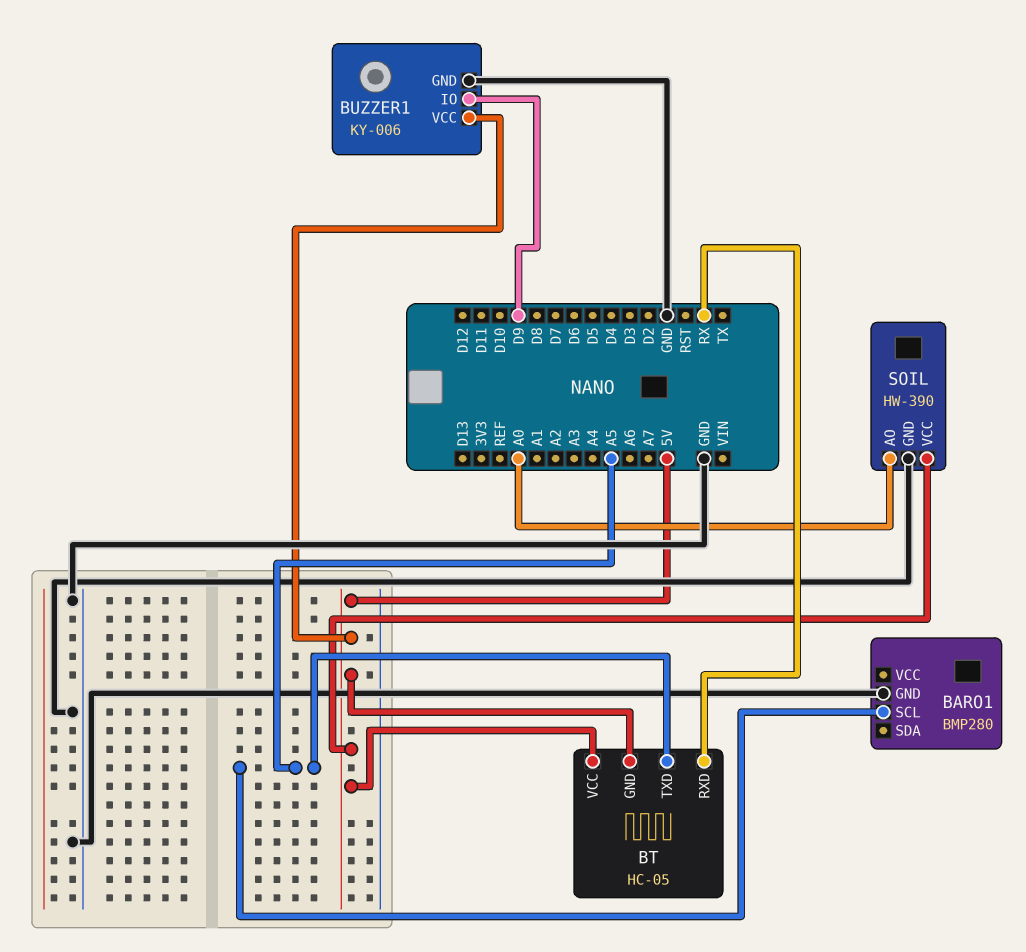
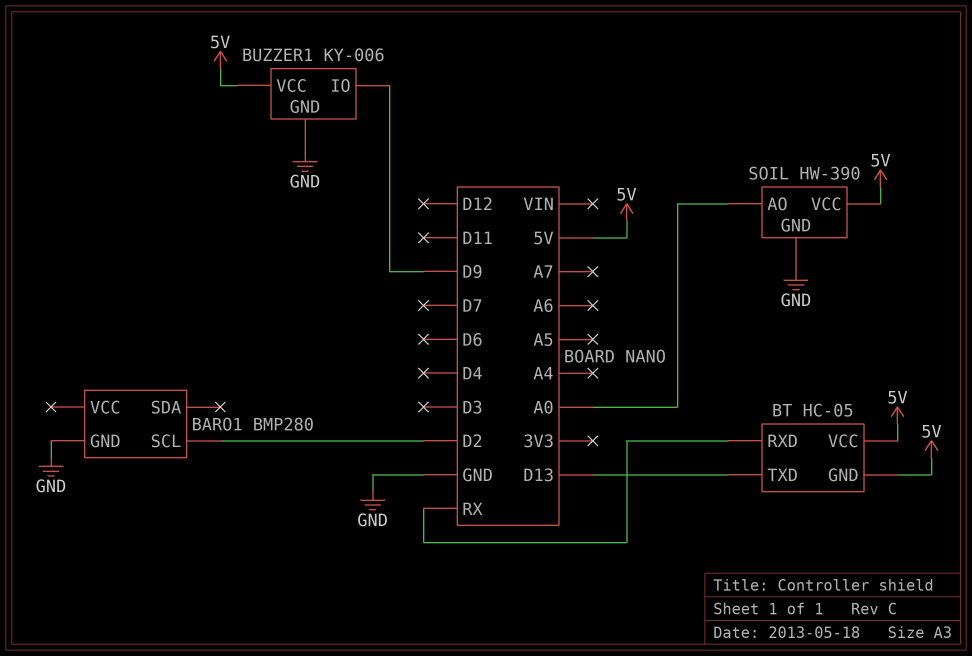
BARO1 pin SCL: A5 -> D2
BT pin TXD: A5 -> D13

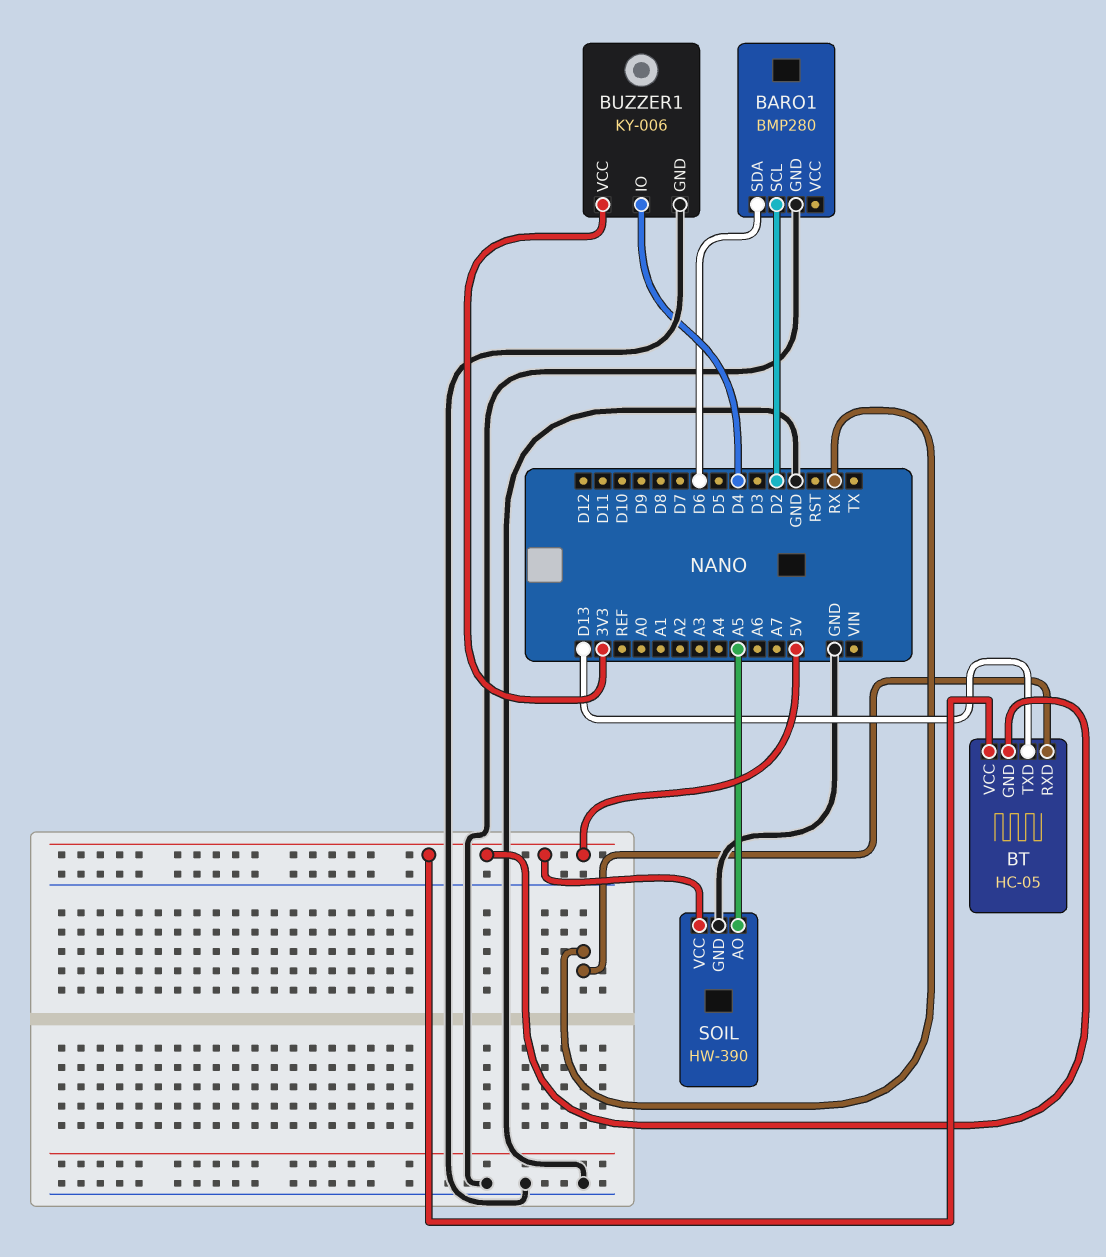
BARO1 pin SDA: none -> D6
BUZZER1 pin IO: D9 -> D4
BUZZER1 pin VCC: 5V -> 3V3
SOIL pin AO: A0 -> A5

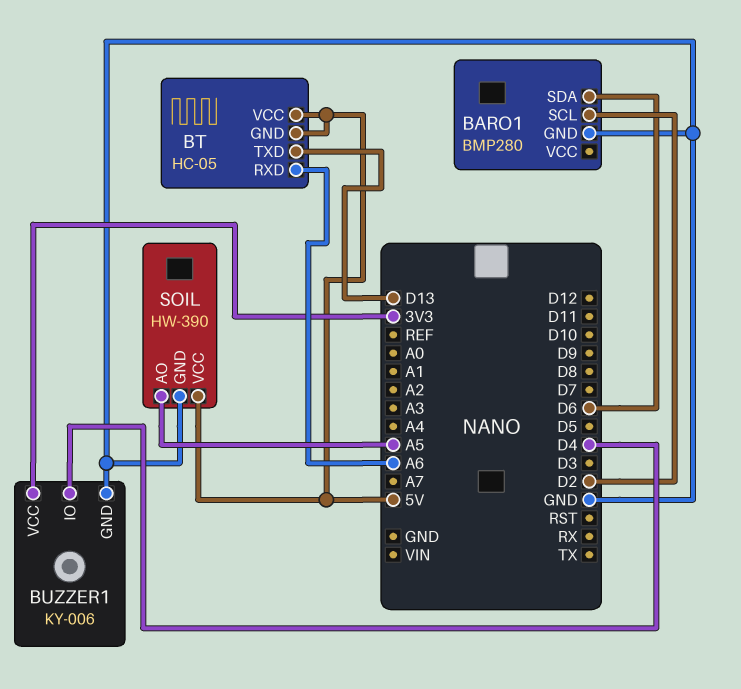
BT pin RXD: RX -> A6

